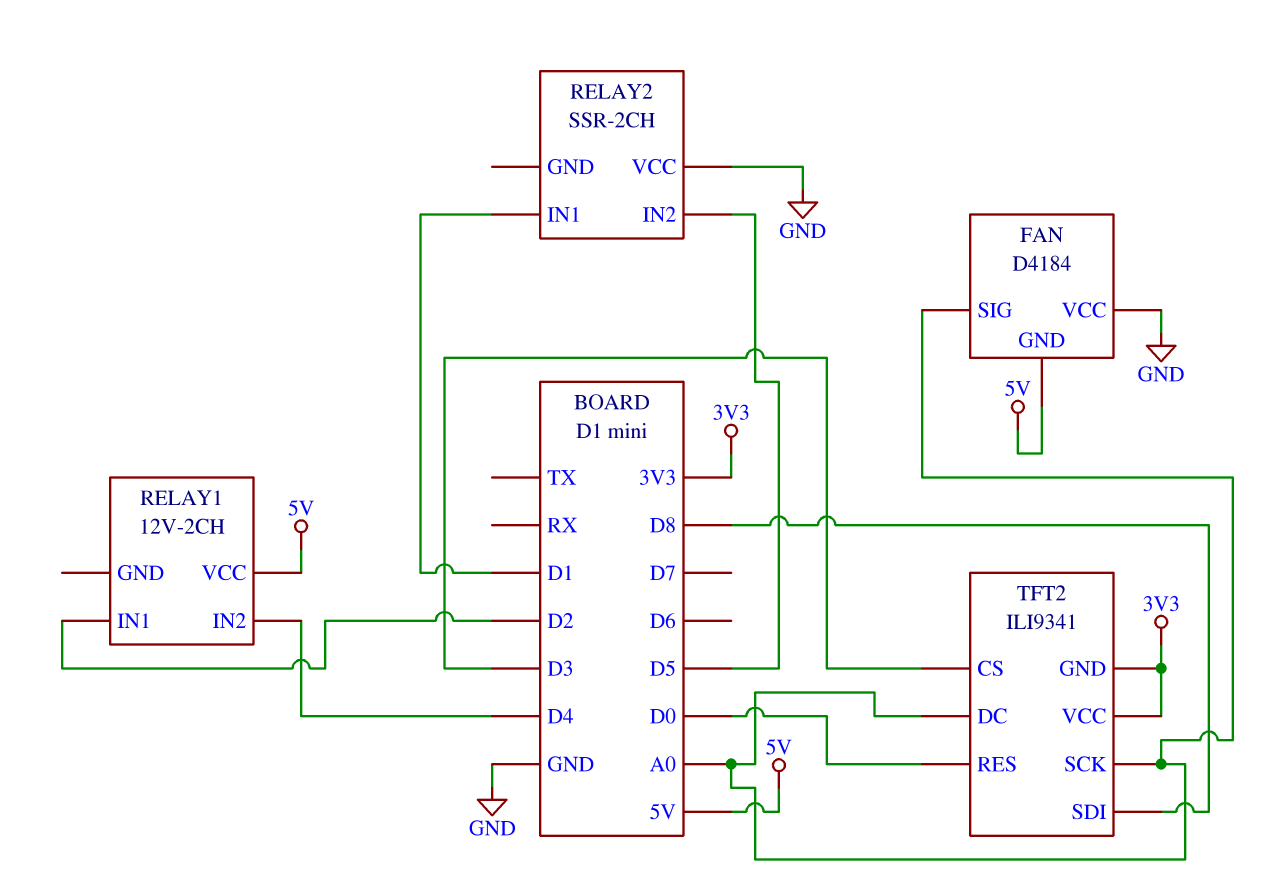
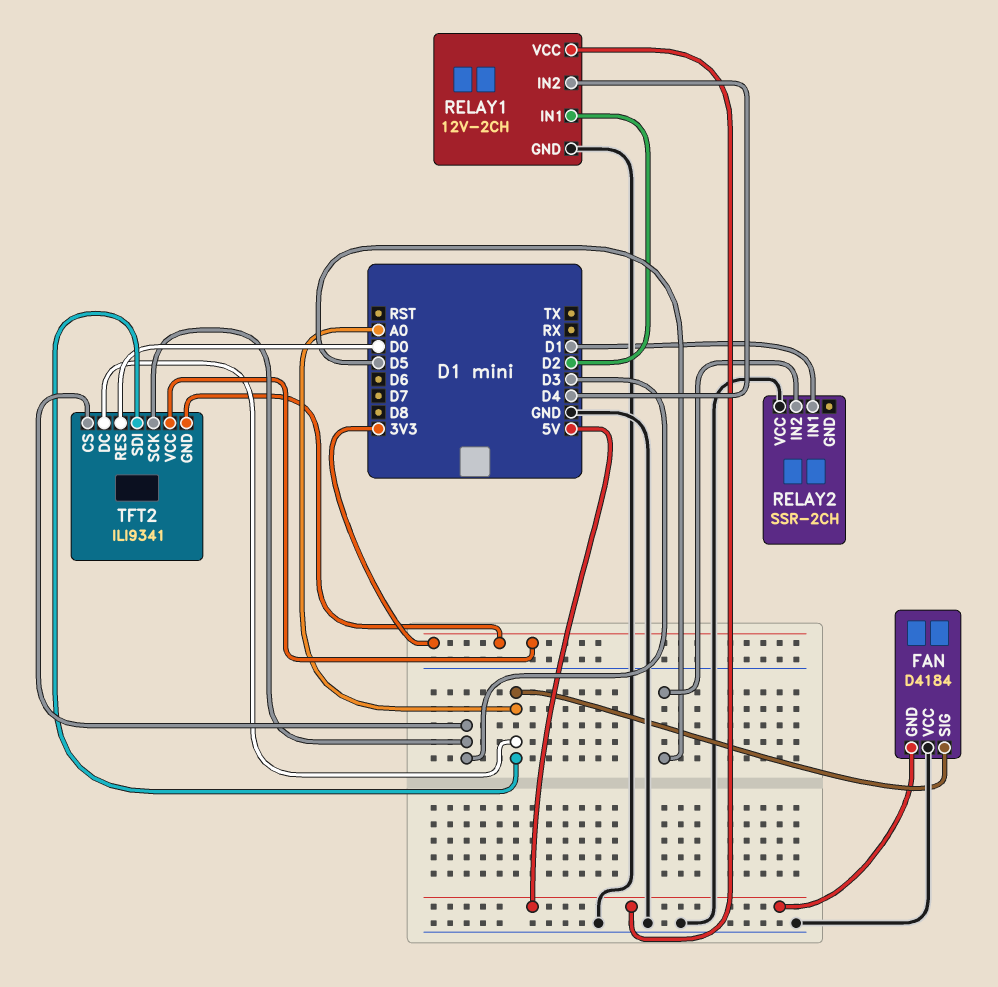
RELAY1 pin GND: none -> GND
TFT2 pin SCK: A0 -> D3
TFT2 pin SDI: D8 -> A0

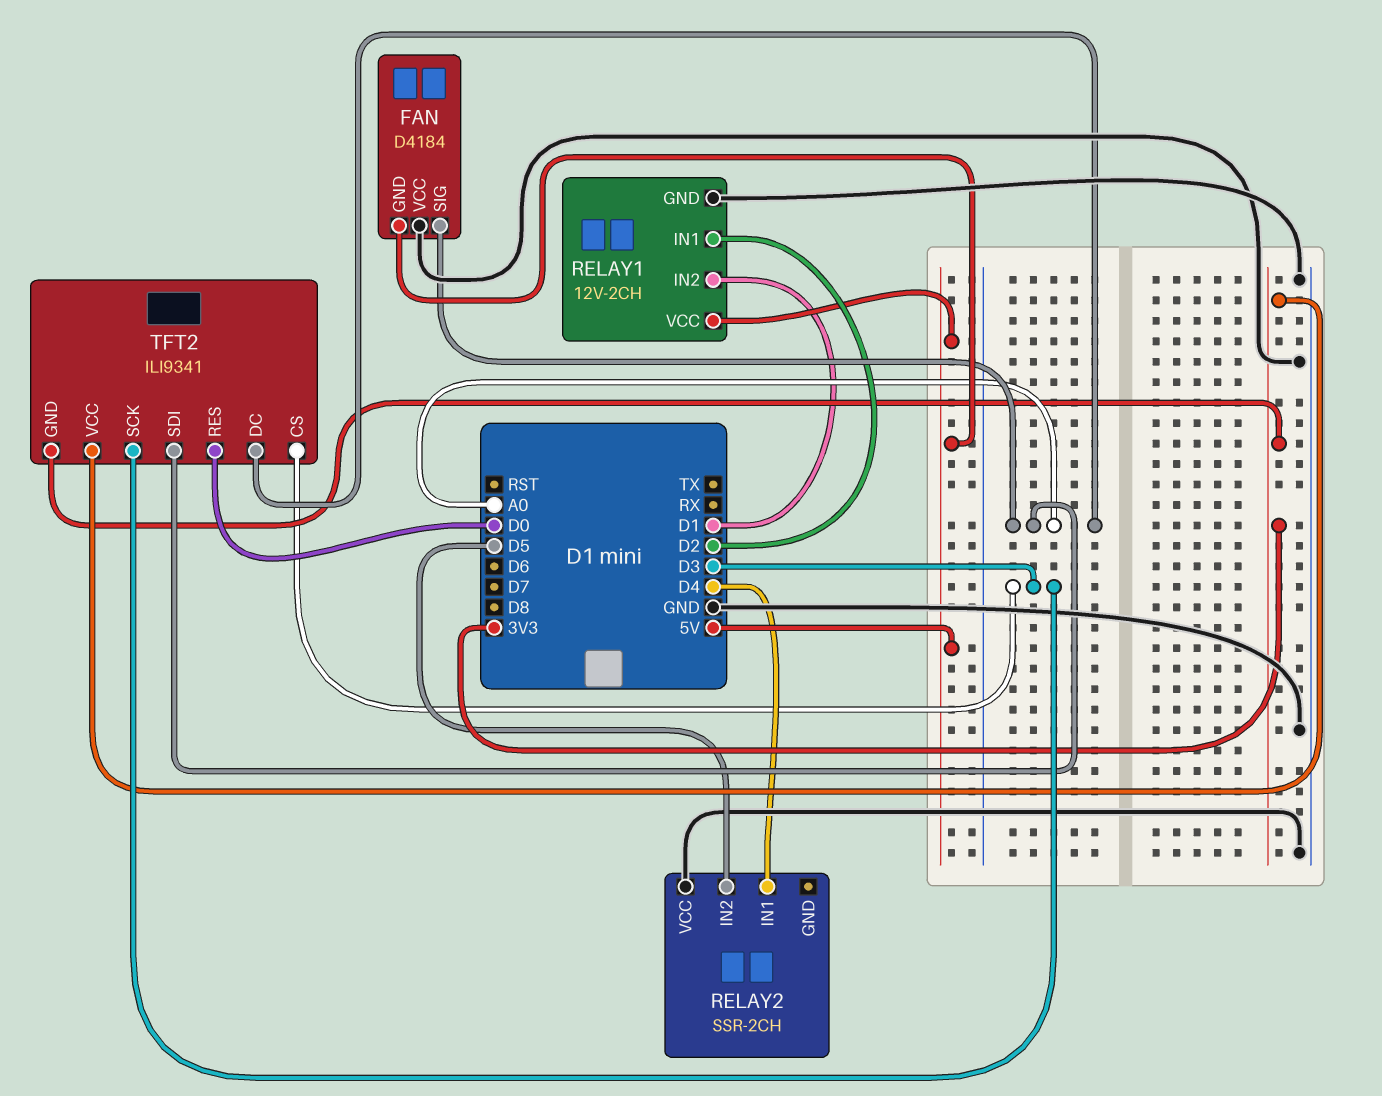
RELAY1 pin IN2: D4 -> D1
RELAY2 pin IN1: D1 -> D4

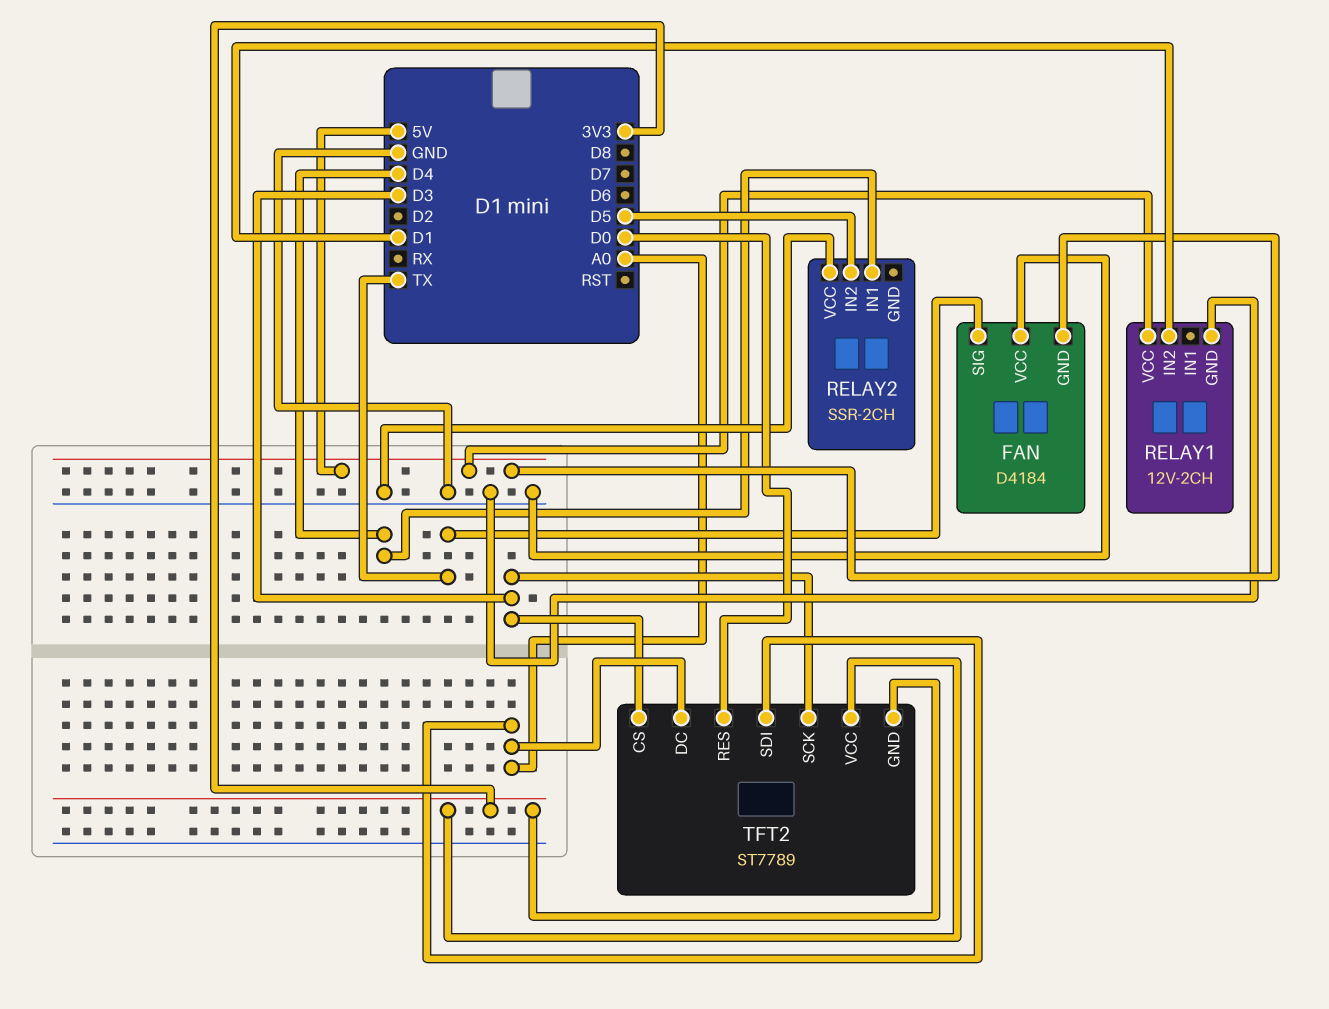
FAN pin SIG: A0 -> TX
RELAY1 pin IN1: D2 -> none
TFT2: ILI9341 -> ST7789

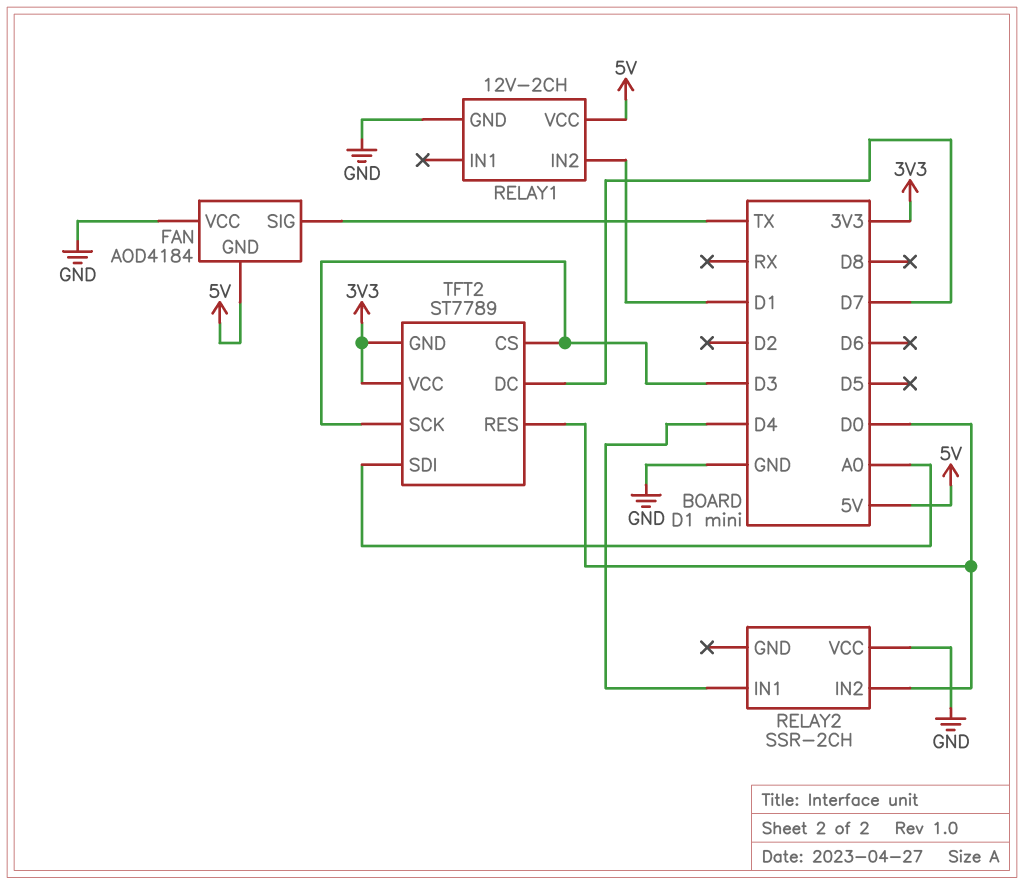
FAN: D4184 -> AOD4184
RELAY2 pin IN2: D5 -> D0
TFT2 pin DC: A0 -> D7

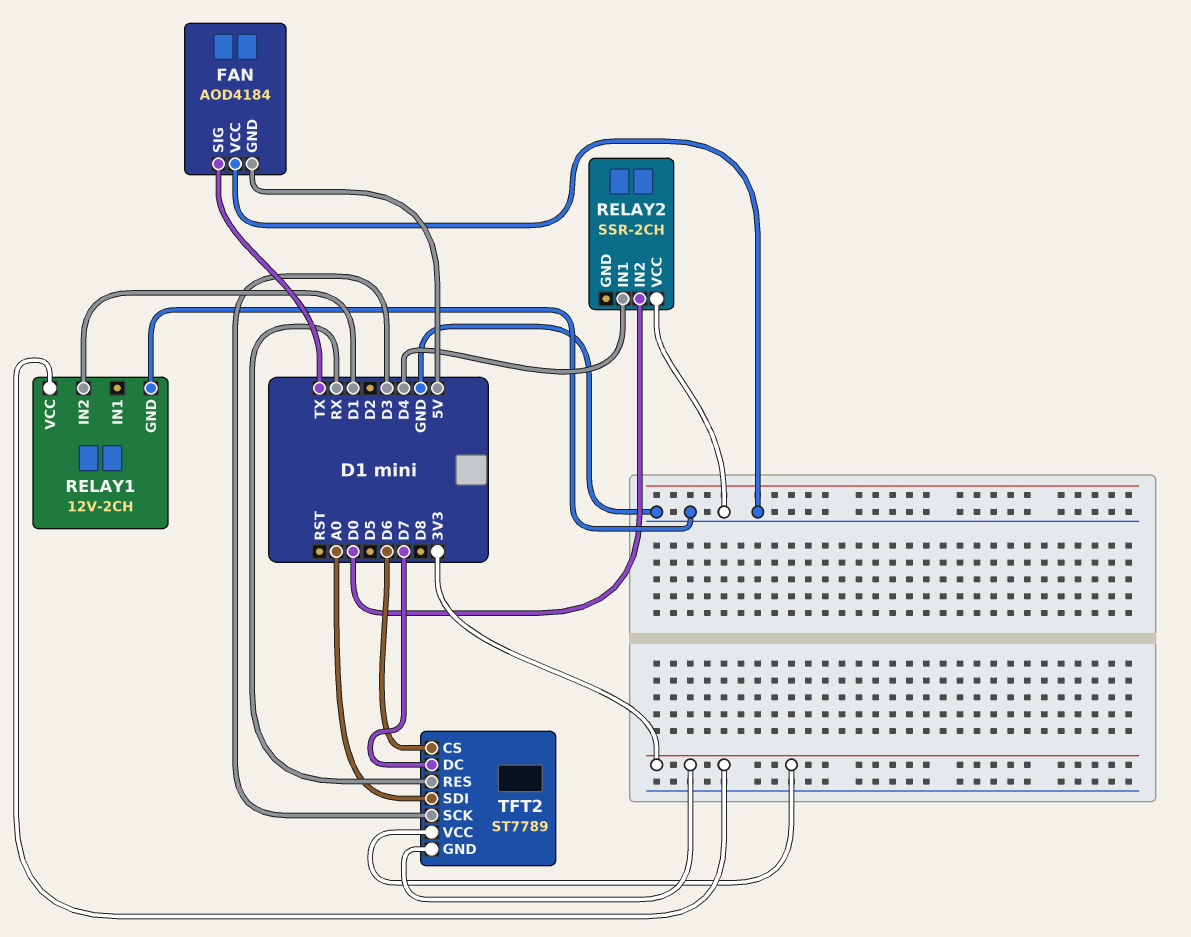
RELAY1 pin VCC: 5V -> 3V3
TFT2 pin CS: D3 -> D6
TFT2 pin RES: D0 -> RX

